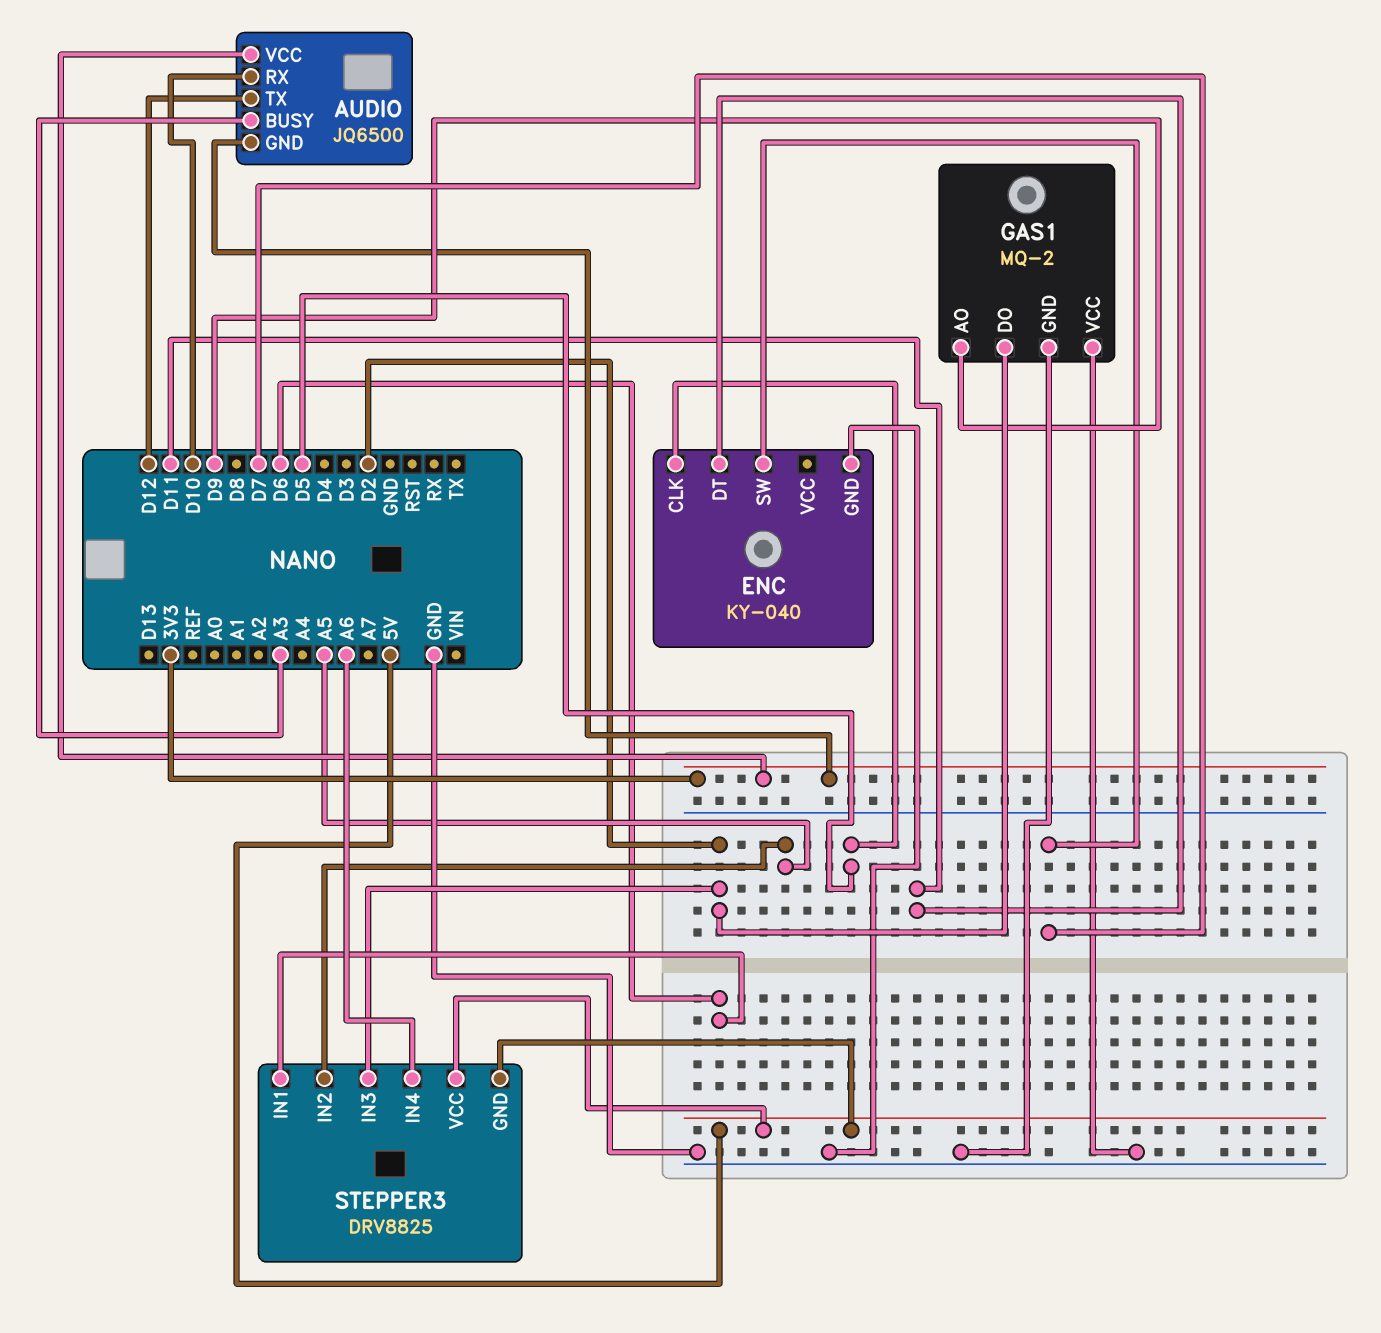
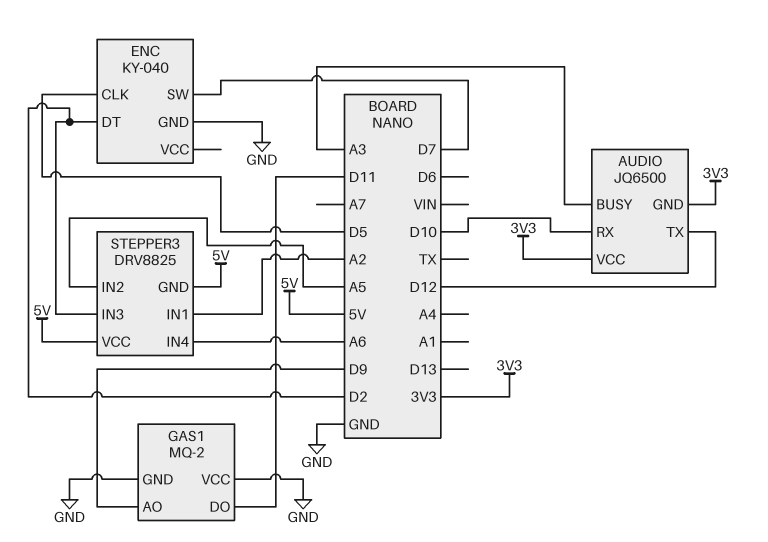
ENC pin DT: D11 -> D2
GAS1 pin DO: D2 -> D11
STEPPER3 pin IN1: D6 -> A2

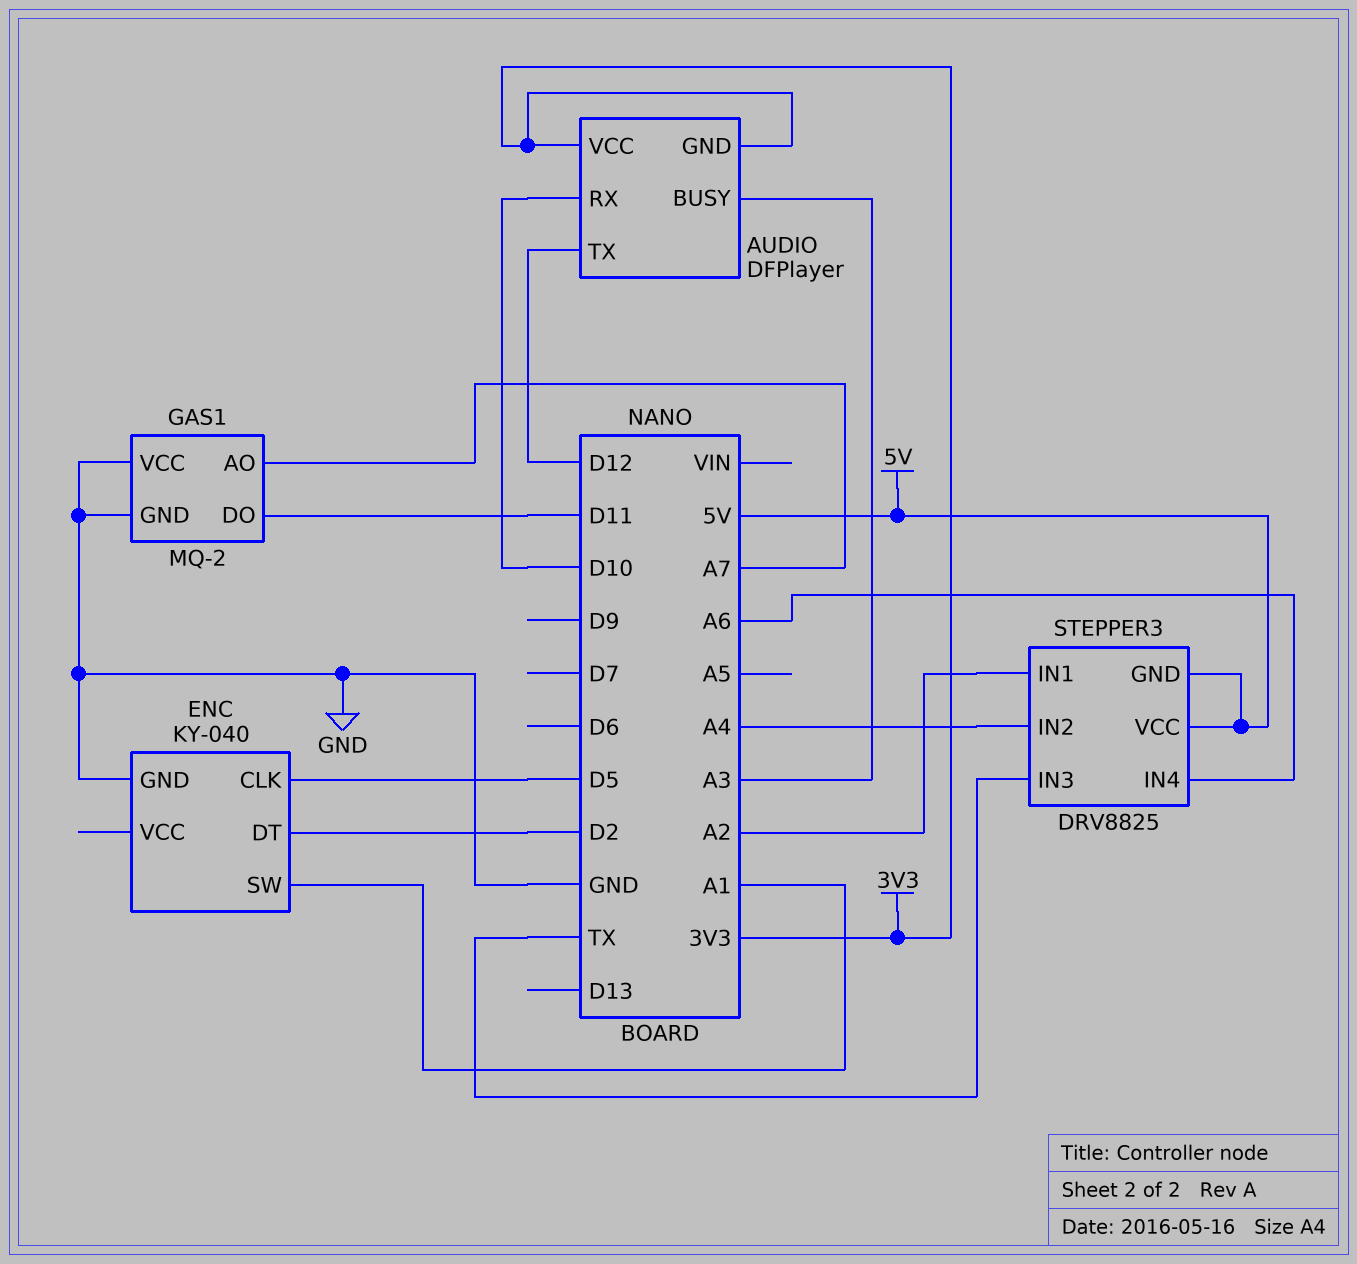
AUDIO: JQ6500 -> DFPlayer
ENC pin SW: D7 -> A1
GAS1 pin AO: D9 -> A7
STEPPER3 pin IN2: A5 -> A4
STEPPER3 pin IN3: D2 -> TX

